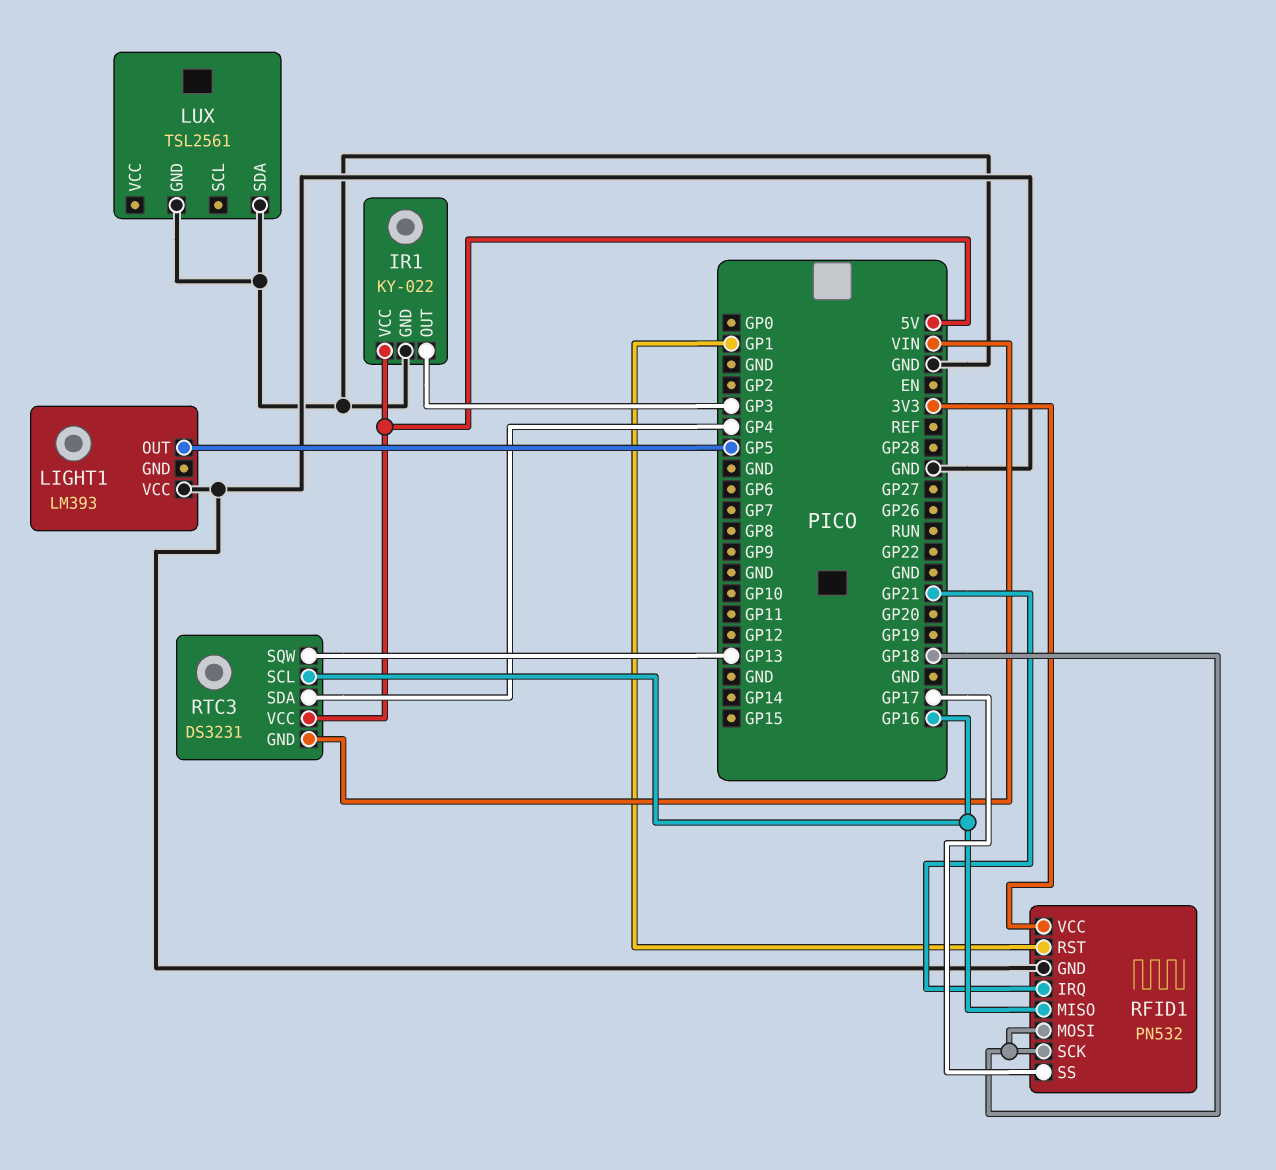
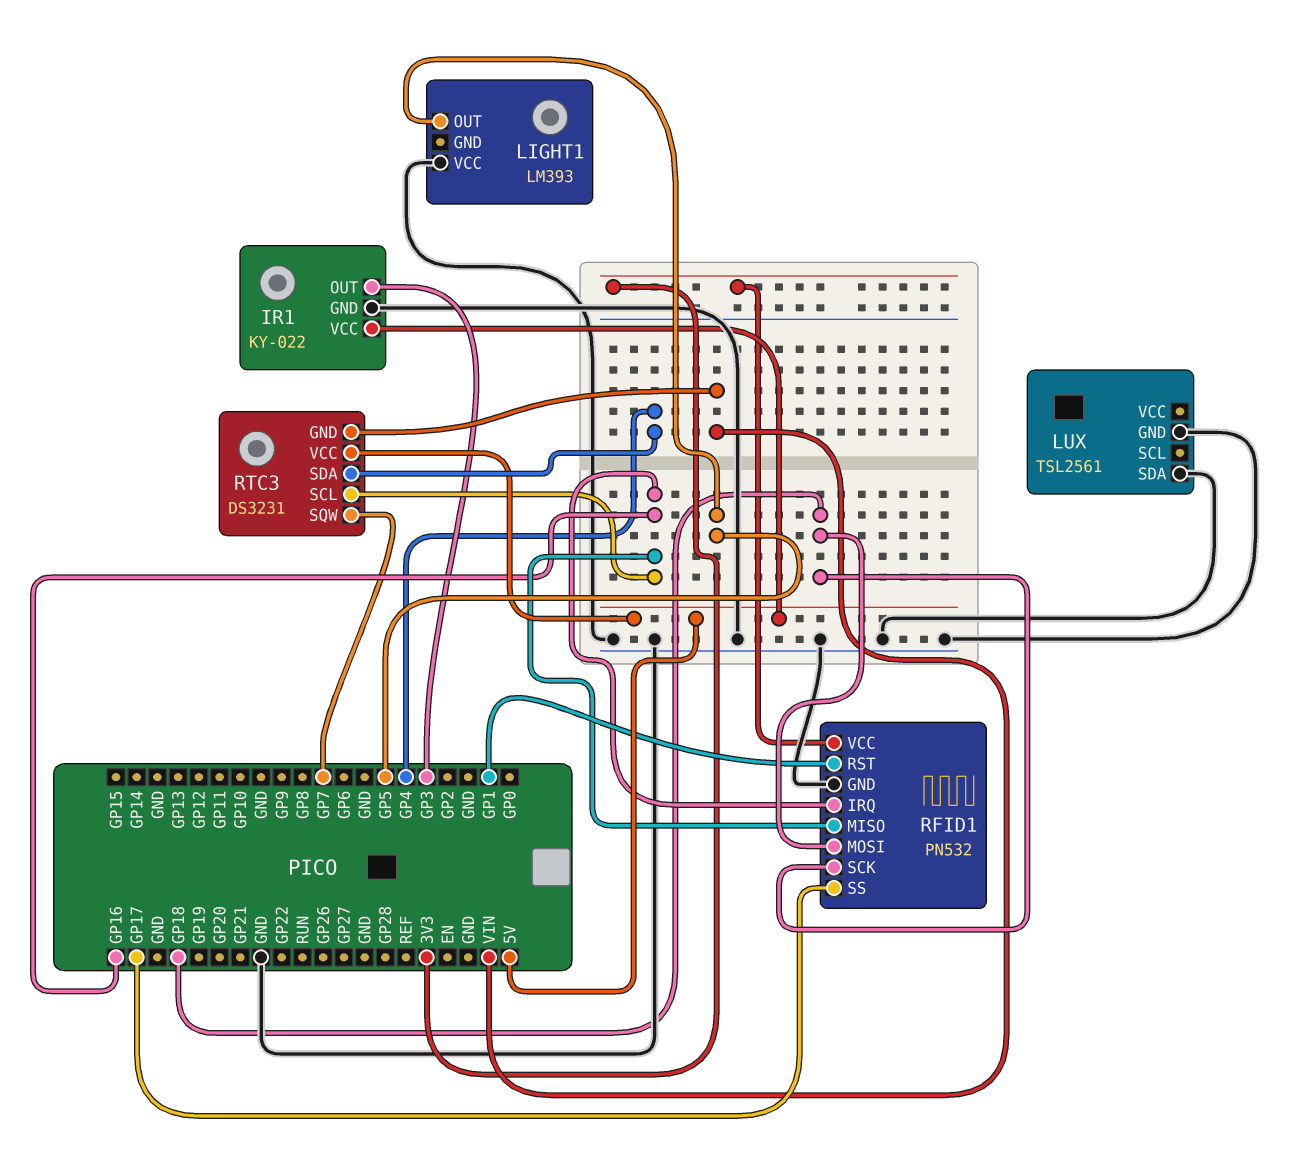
RFID1 pin IRQ: GP21 -> GP16
RTC3 pin SQW: GP13 -> GP7

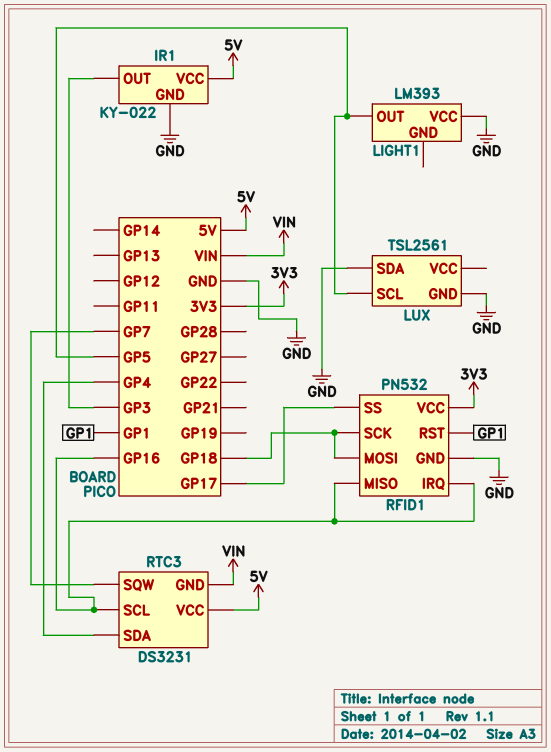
LUX pin SCL: none -> GP5

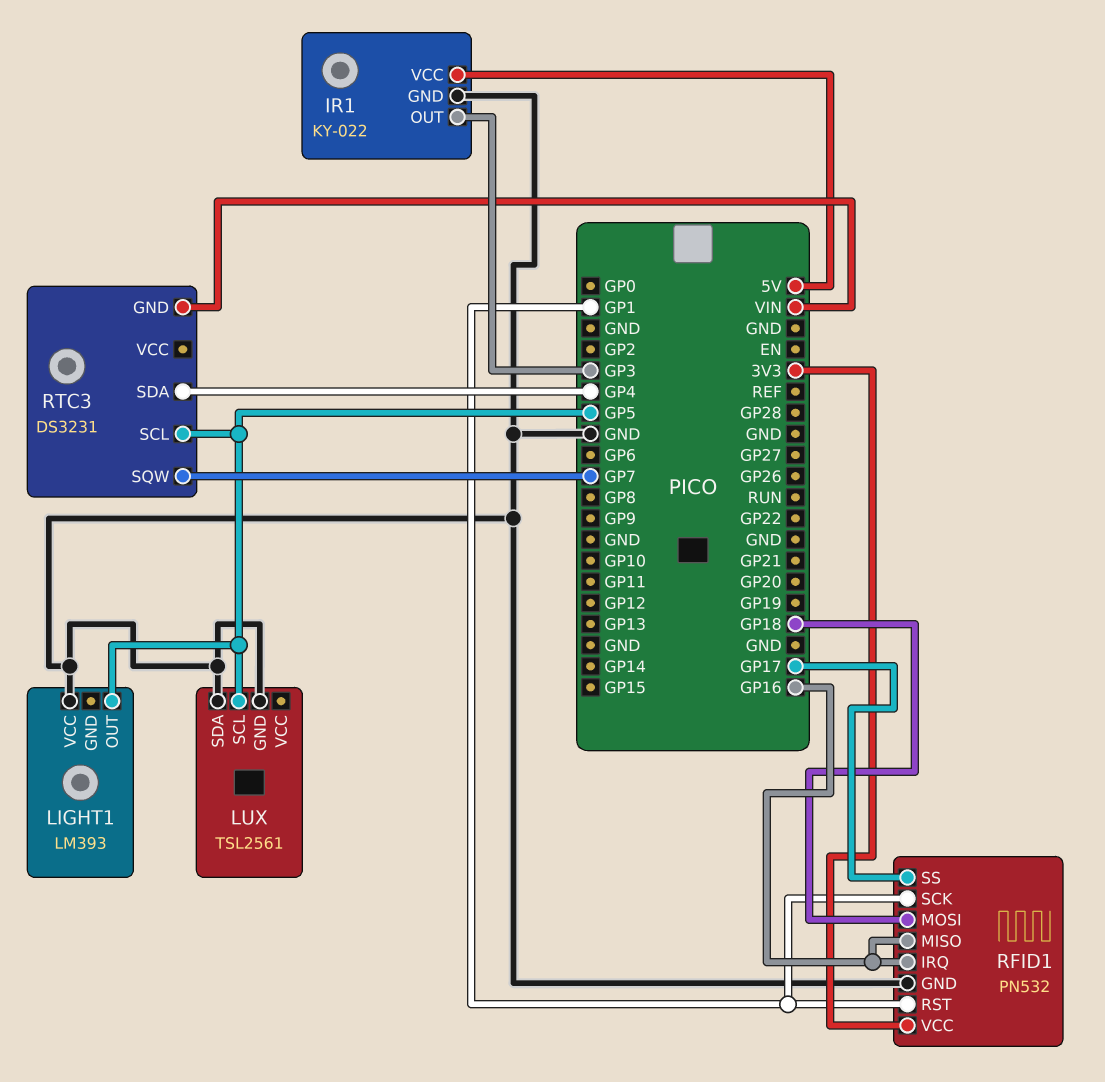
RFID1 pin SCK: GP18 -> GP1
RTC3 pin SCL: GP16 -> GP5
RTC3 pin VCC: 5V -> none

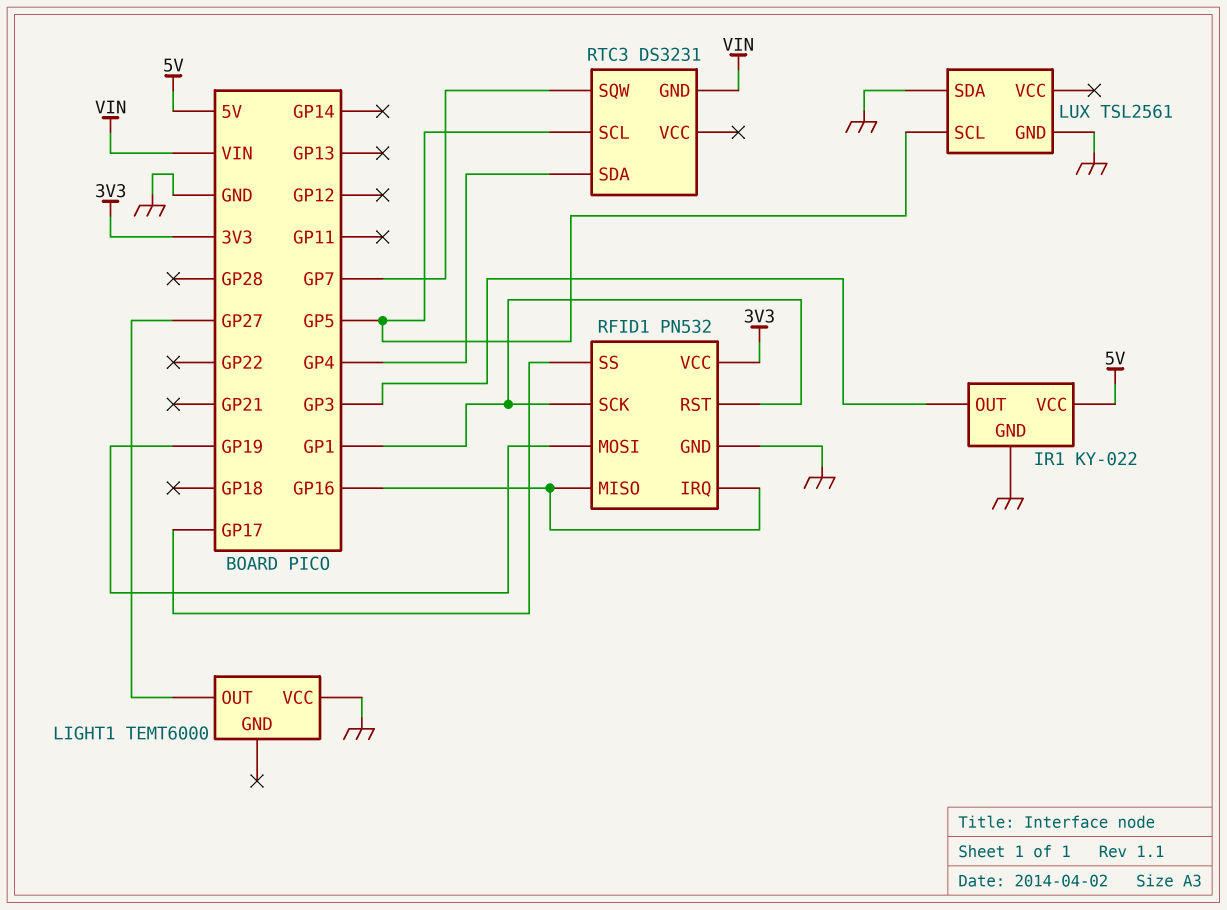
LIGHT1: LM393 -> TEMT6000
LIGHT1 pin OUT: GP5 -> GP27
RFID1 pin MOSI: GP18 -> GP19

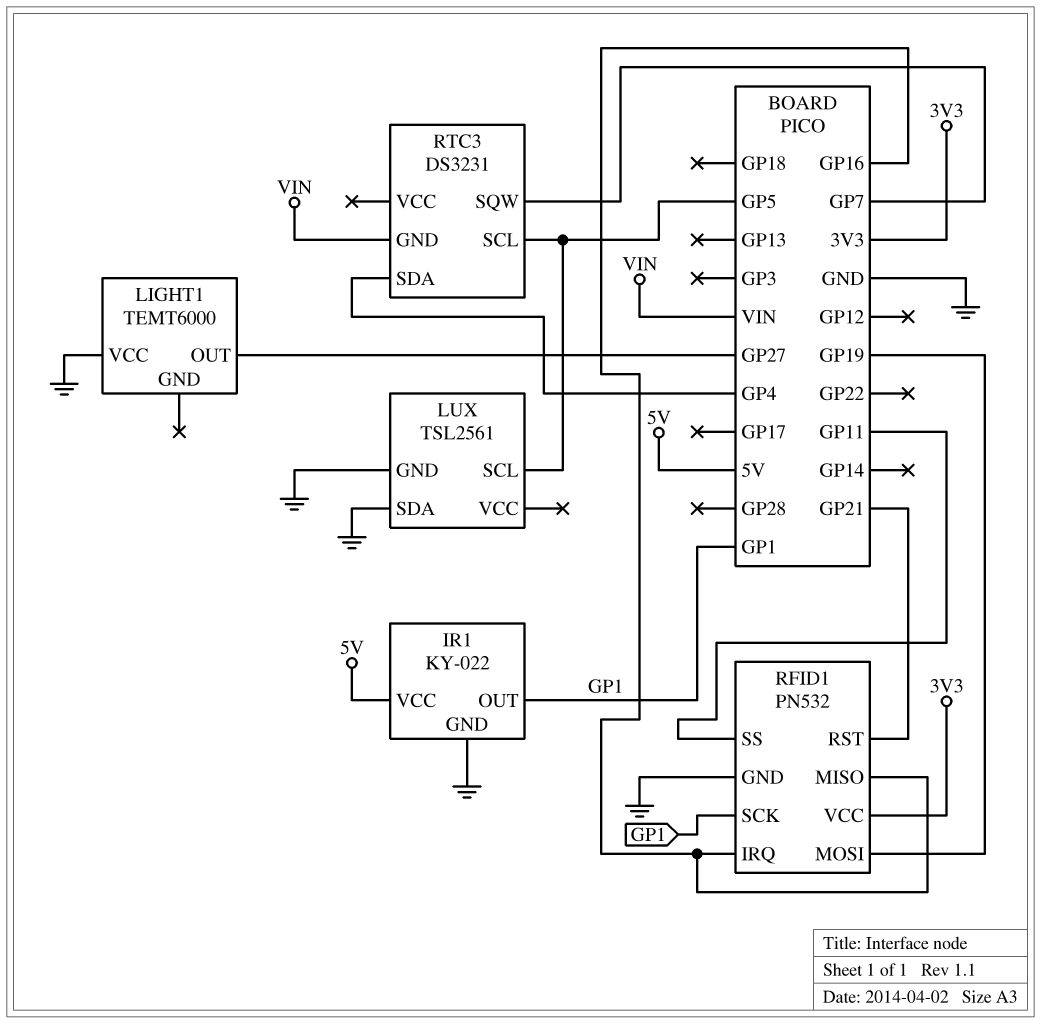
IR1 pin OUT: GP3 -> GP1
RFID1 pin RST: GP1 -> GP21
RFID1 pin SS: GP17 -> GP11

